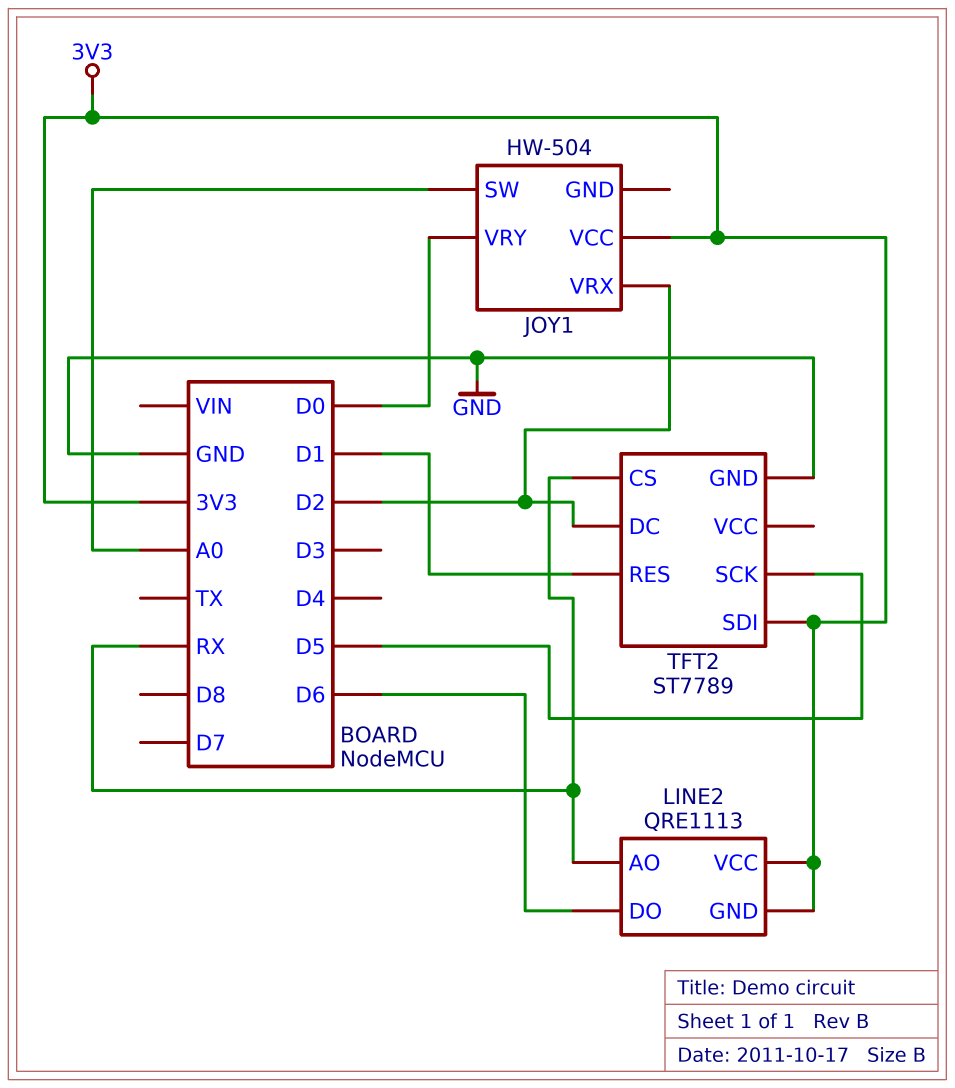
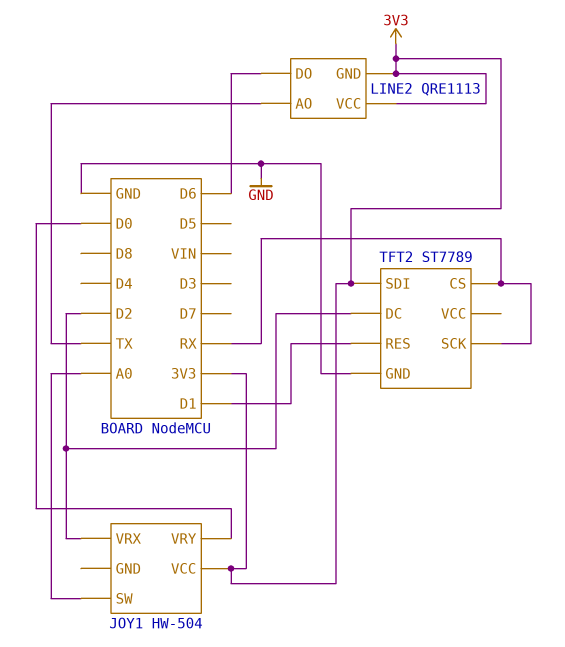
LINE2 pin AO: RX -> TX
TFT2 pin SCK: D5 -> RX

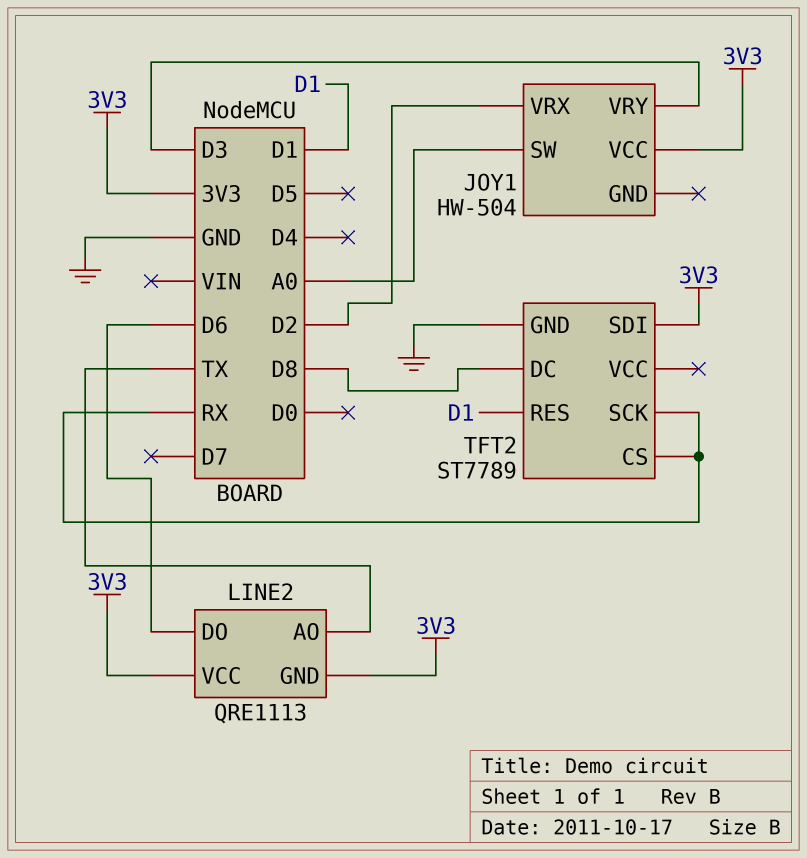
JOY1 pin VRY: D0 -> D3
TFT2 pin DC: D2 -> D8

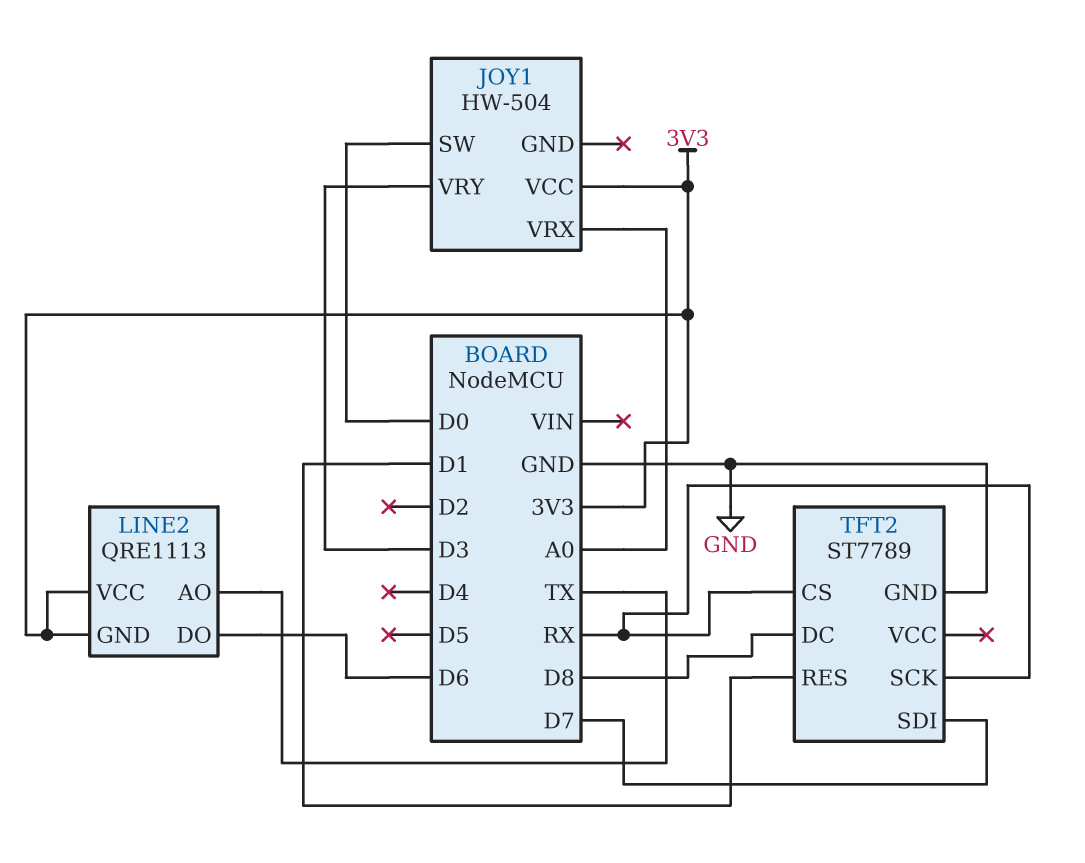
JOY1 pin SW: A0 -> D0
JOY1 pin VRX: D2 -> A0
TFT2 pin SDI: 3V3 -> D7

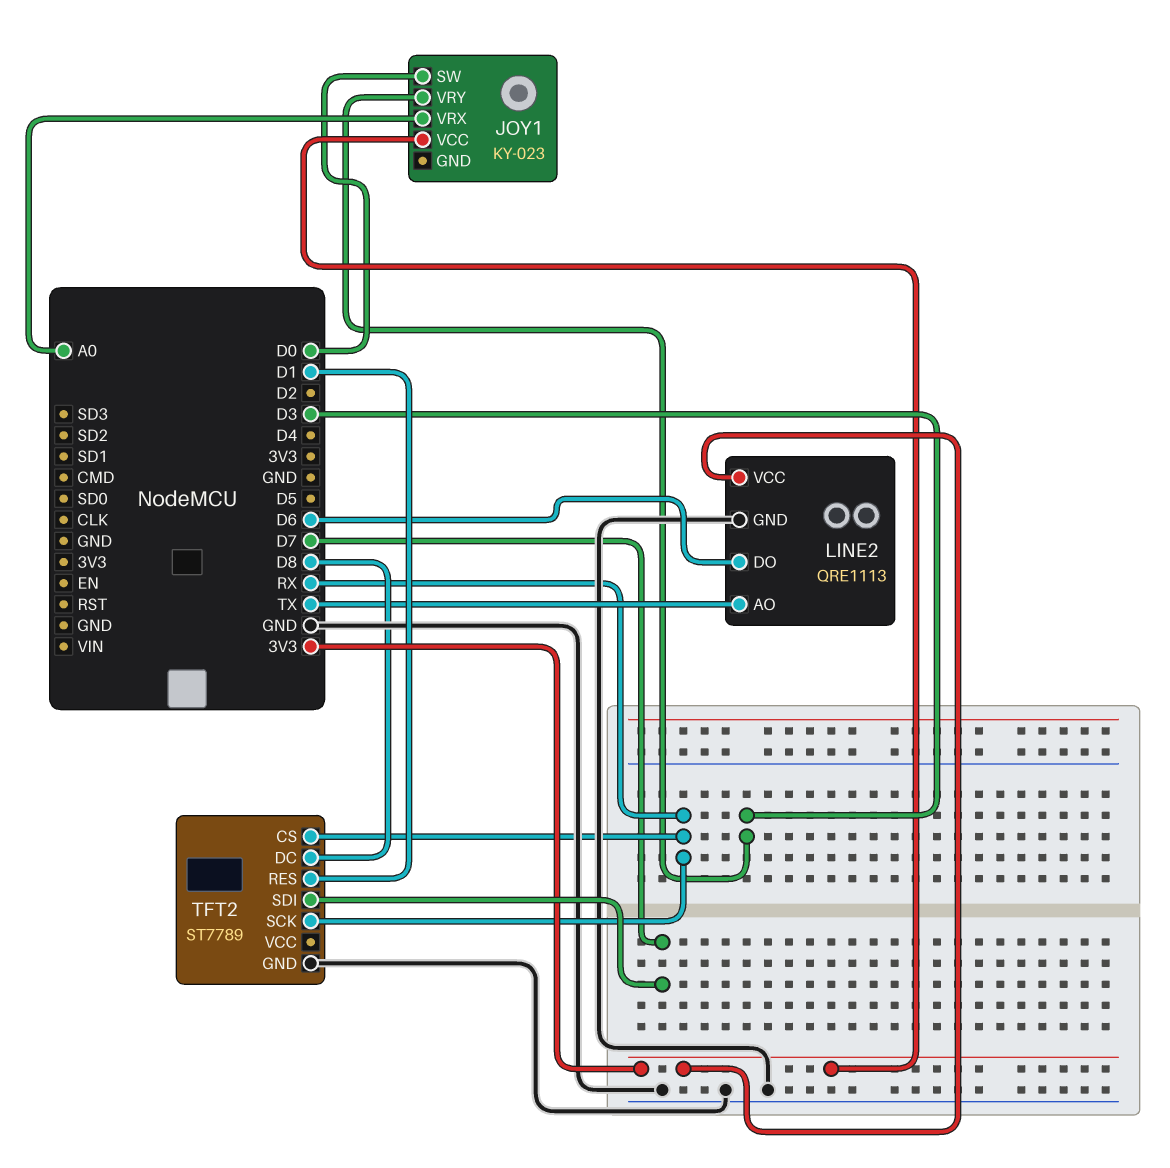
JOY1: HW-504 -> KY-023
LINE2 pin GND: 3V3 -> GND

